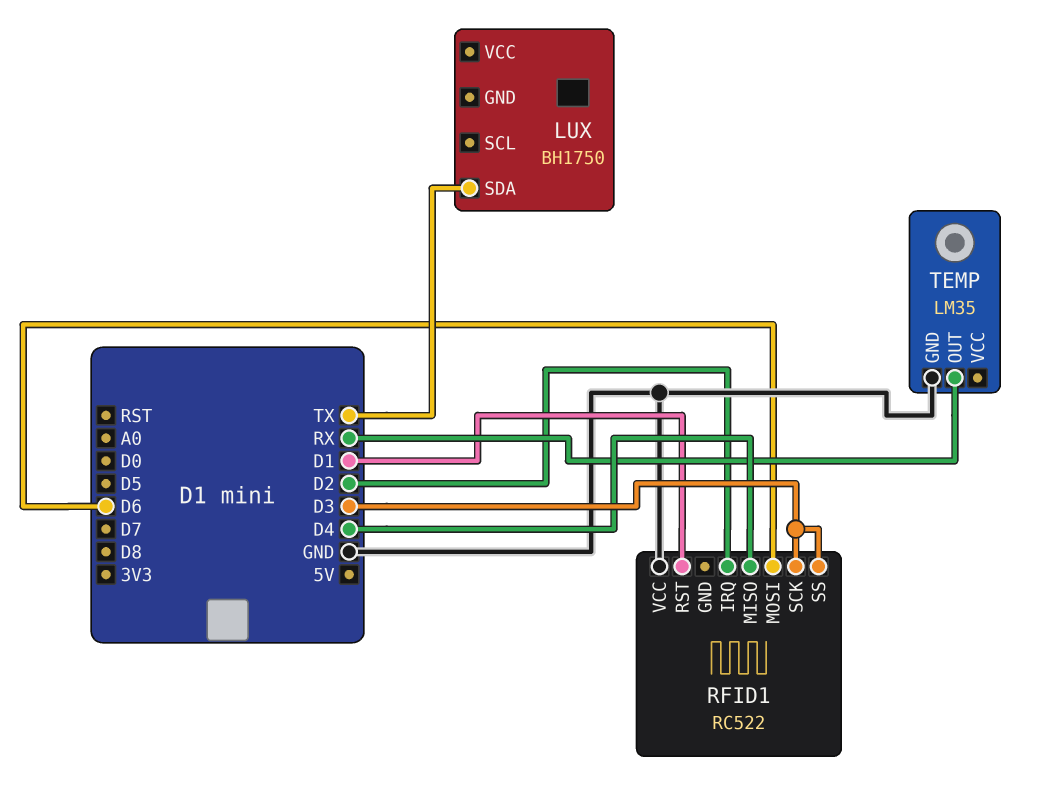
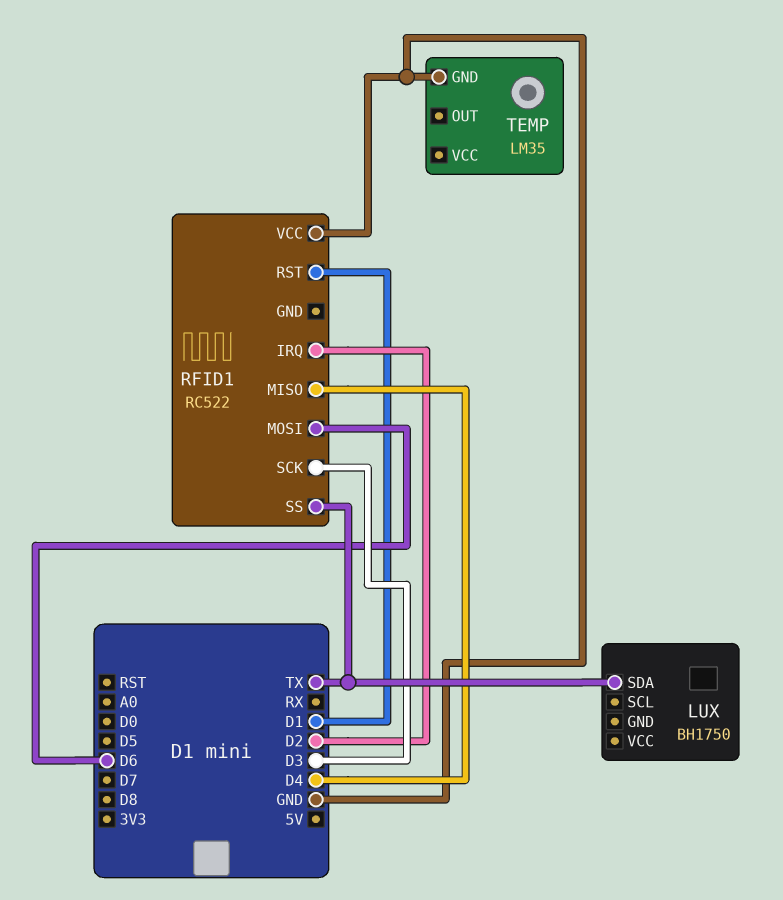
RFID1 pin SS: D3 -> TX
TEMP pin OUT: RX -> none

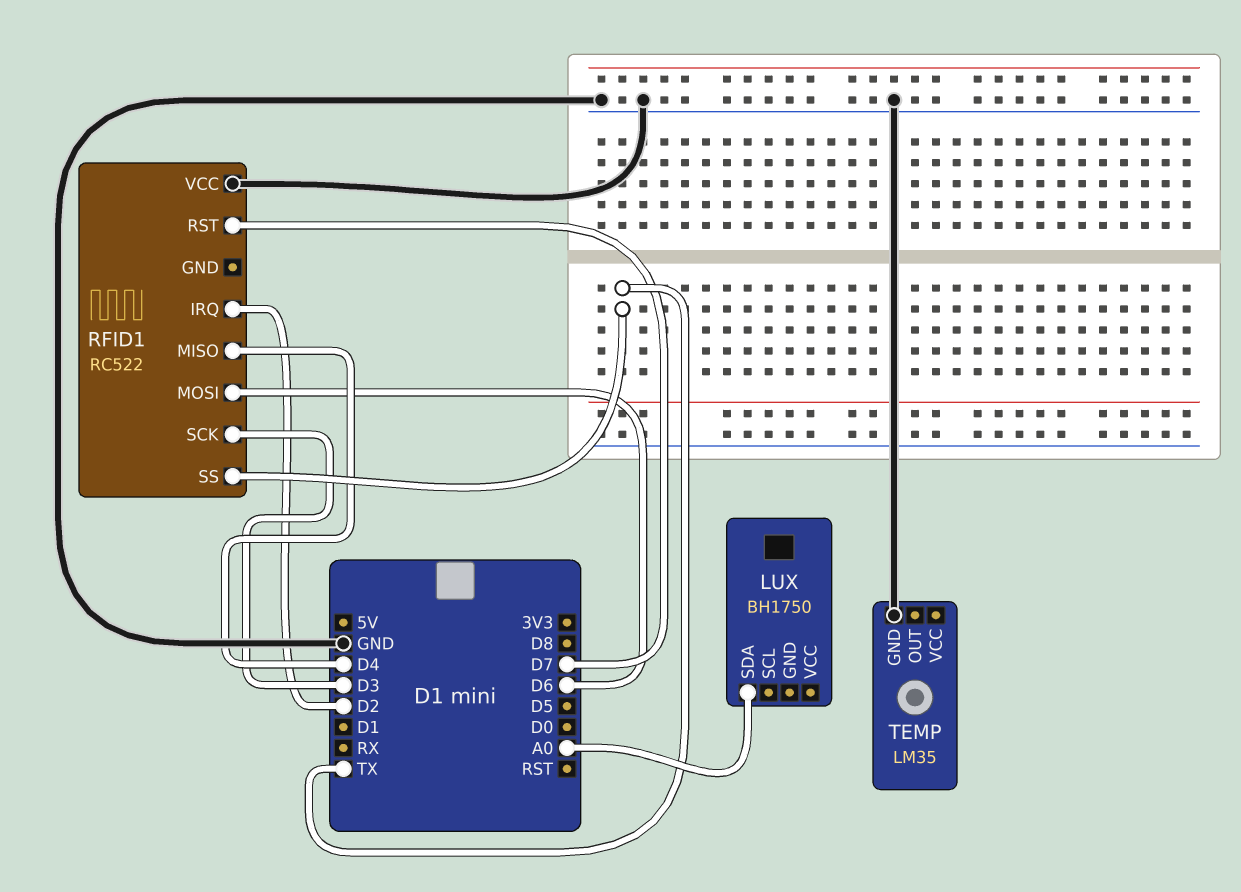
LUX pin SDA: TX -> A0
RFID1 pin RST: D1 -> D7

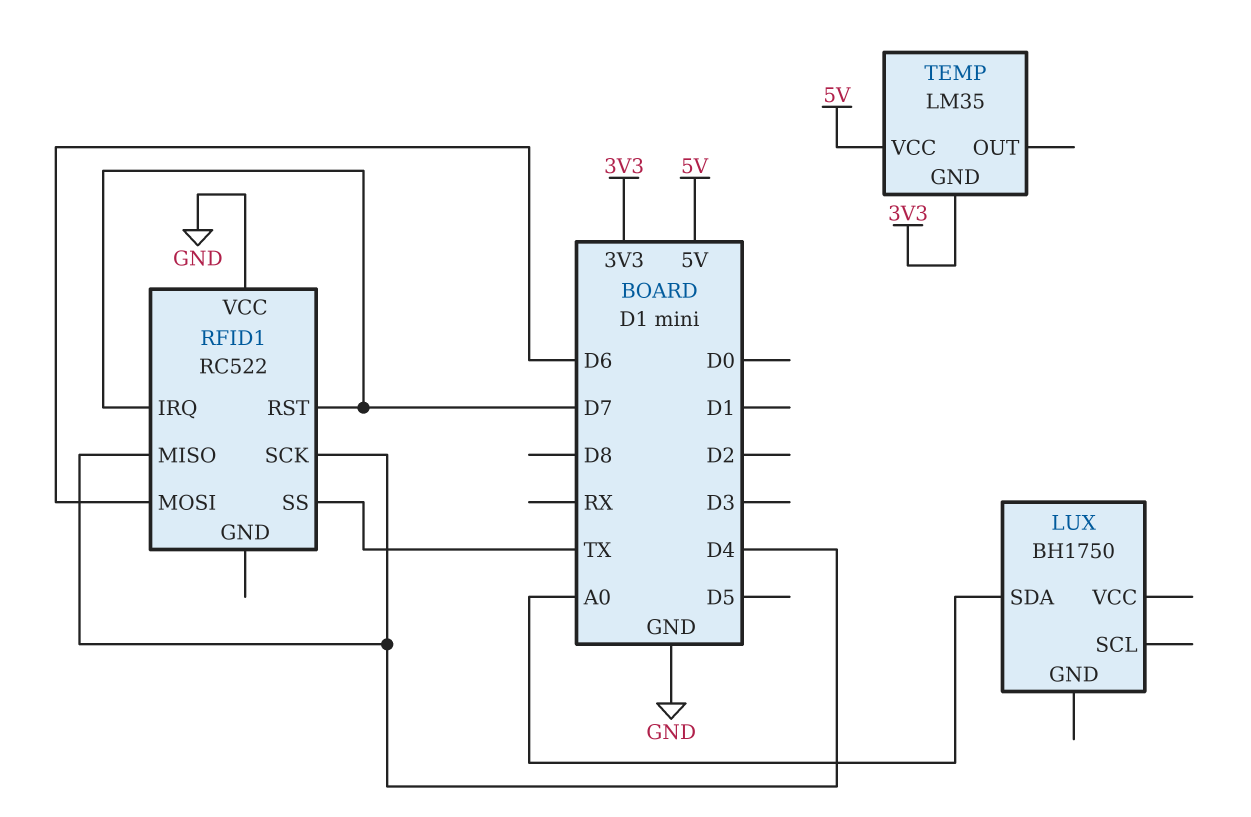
RFID1 pin IRQ: D2 -> D7
RFID1 pin SCK: D3 -> D4
TEMP pin GND: GND -> 3V3
TEMP pin VCC: none -> 5V

